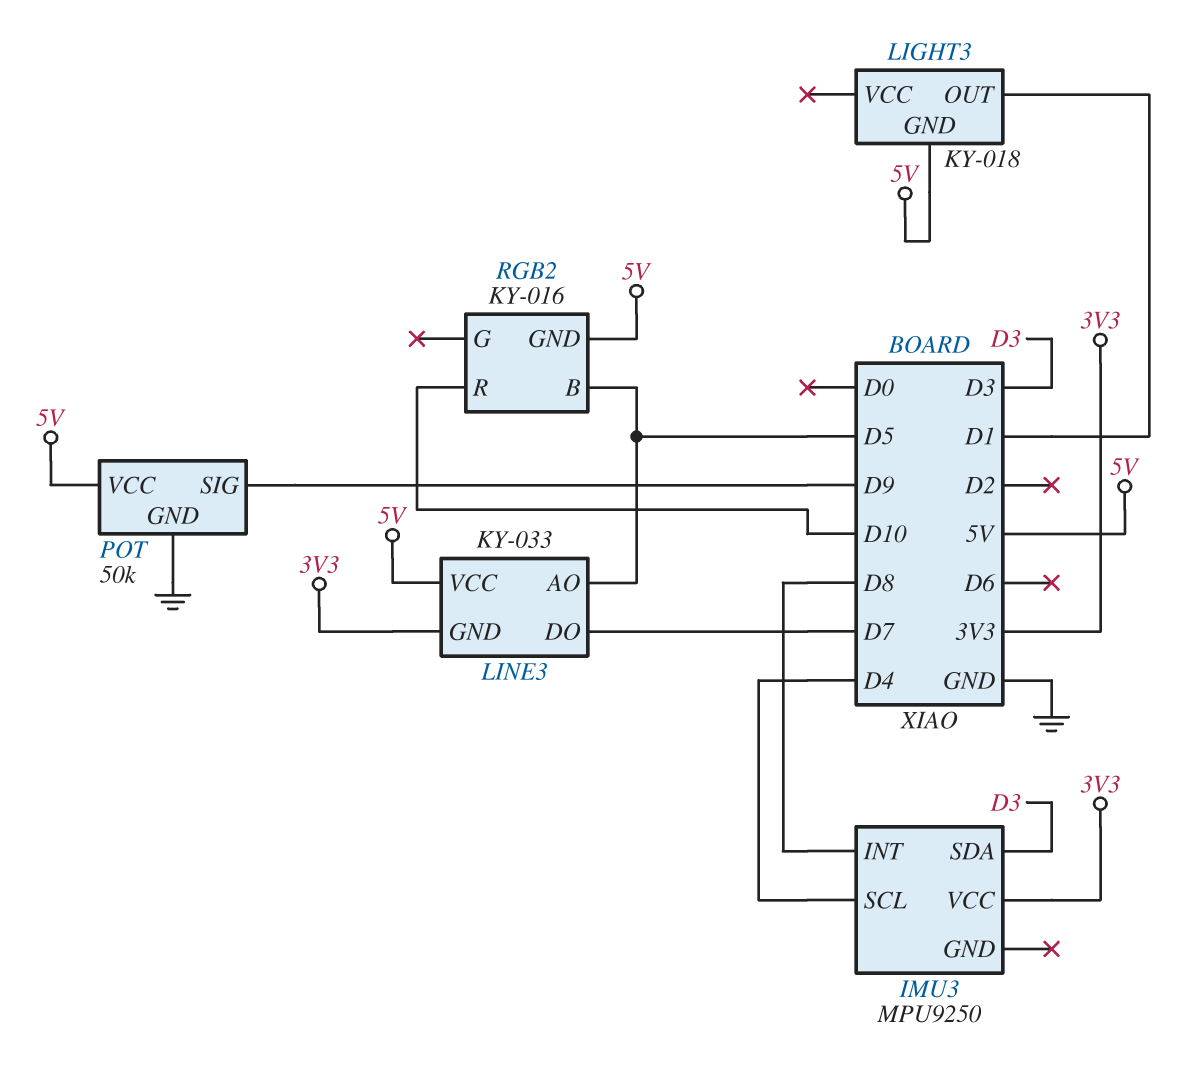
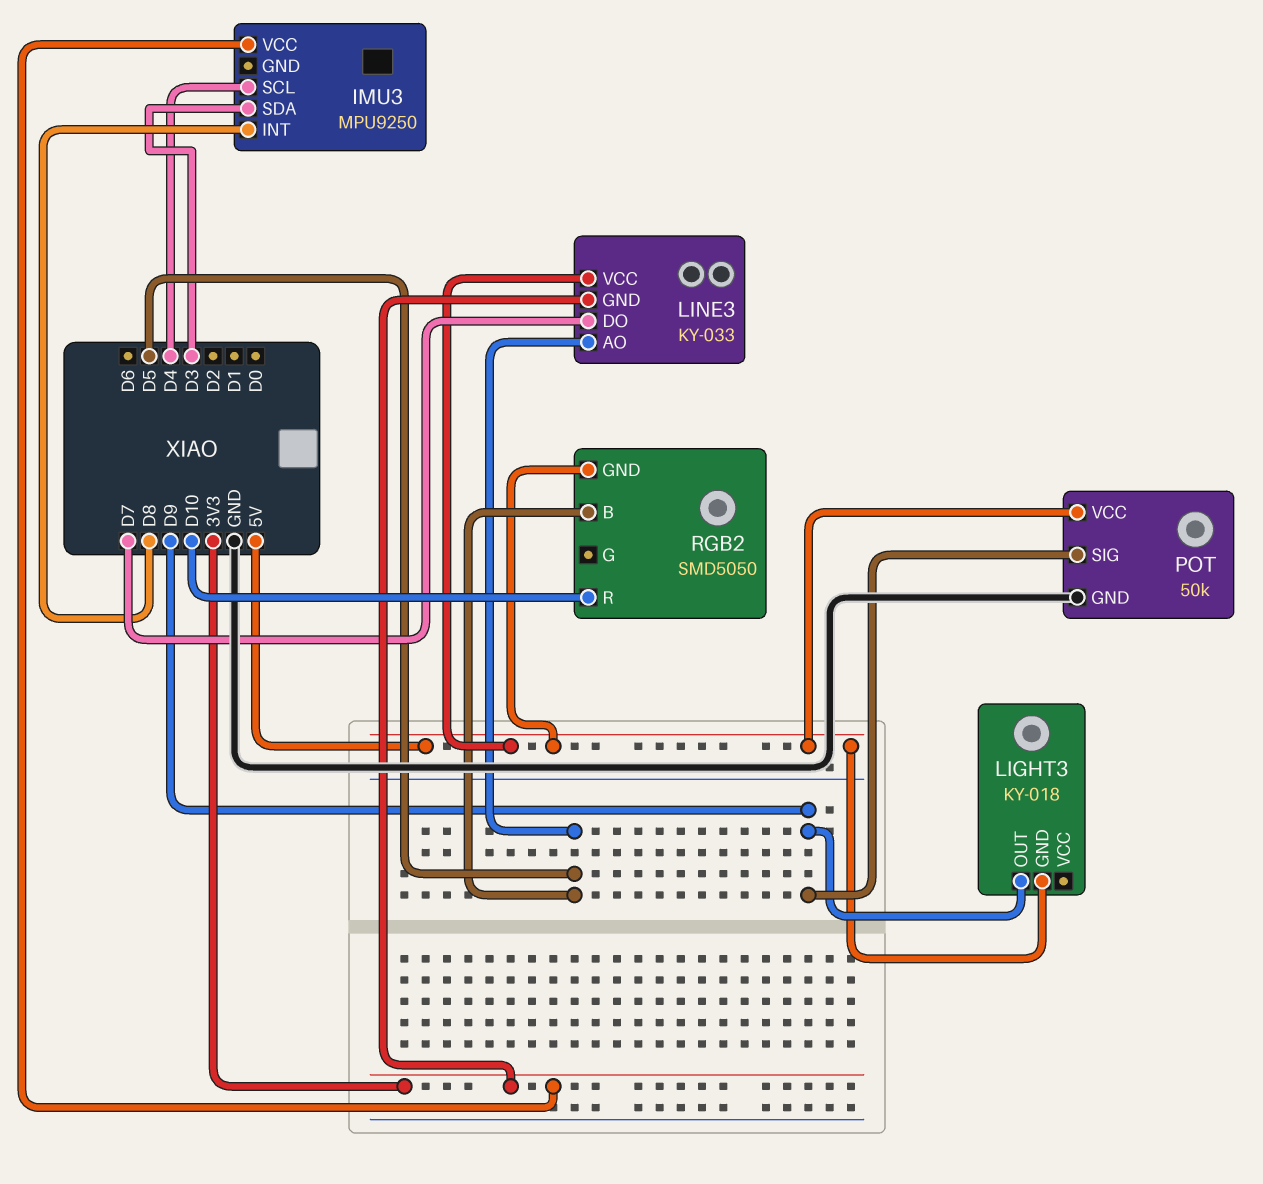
LIGHT3 pin OUT: D1 -> D9
RGB2: KY-016 -> SMD5050

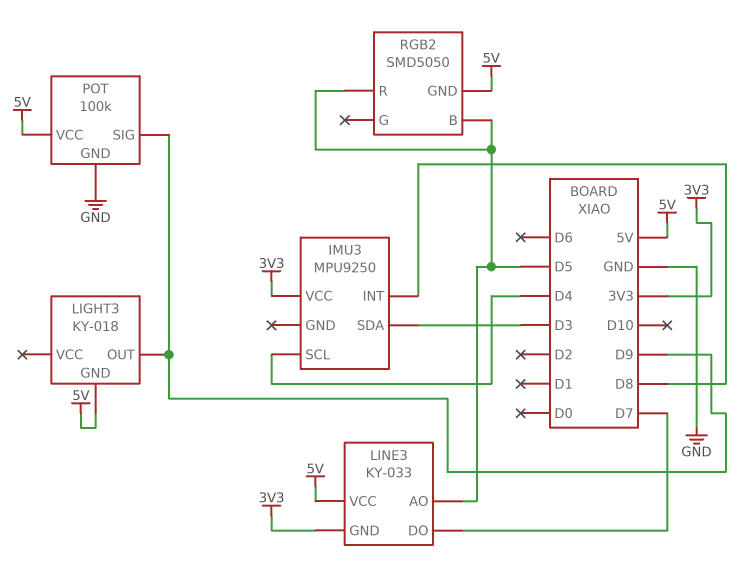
POT: 50k -> 100k
RGB2 pin R: D10 -> D5

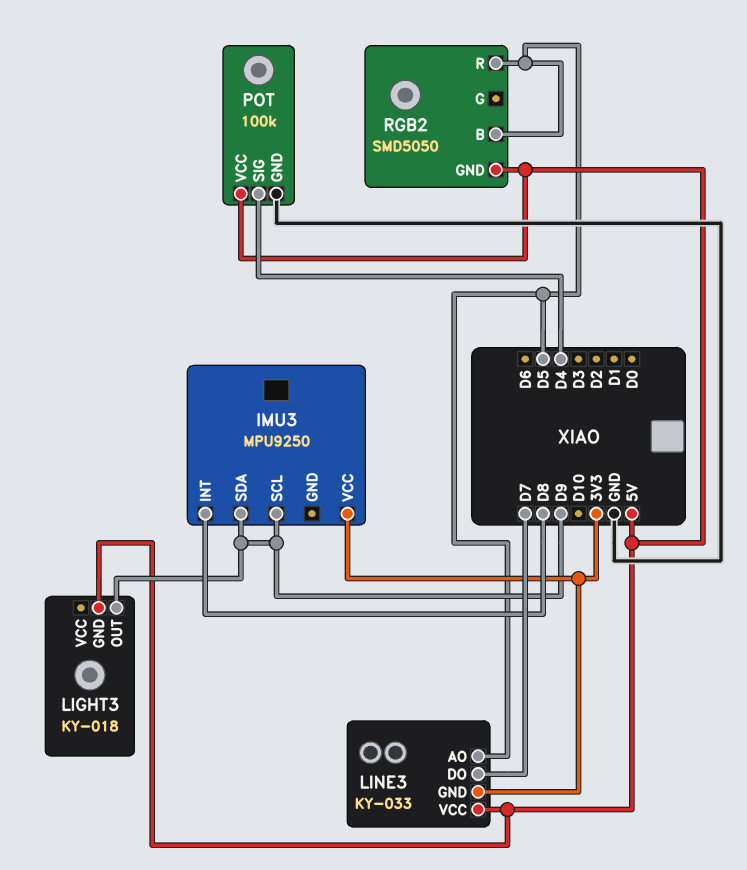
IMU3 pin SCL: D4 -> D9
IMU3 pin SDA: D3 -> D9
POT pin SIG: D9 -> D4

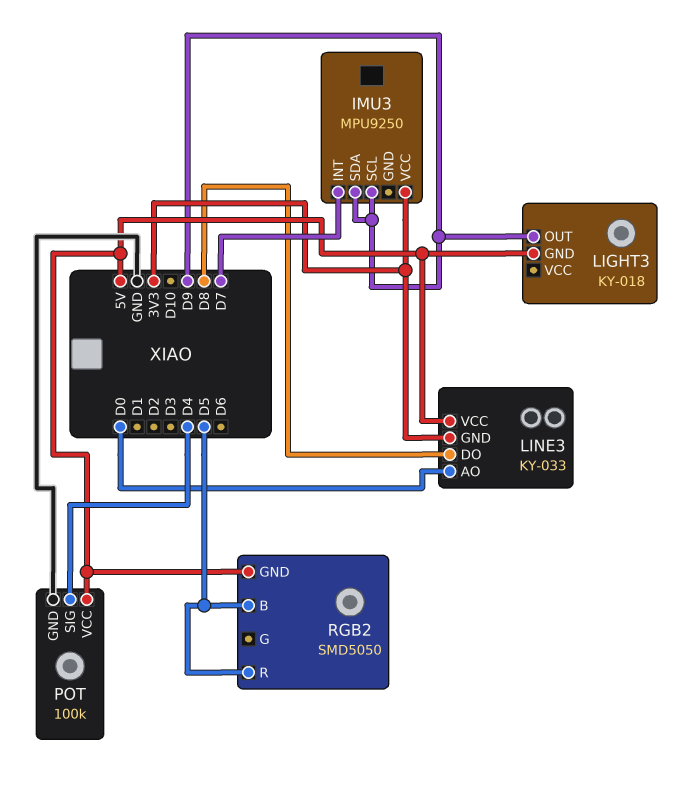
IMU3 pin INT: D8 -> D7
LINE3 pin AO: D5 -> D0
LINE3 pin DO: D7 -> D8

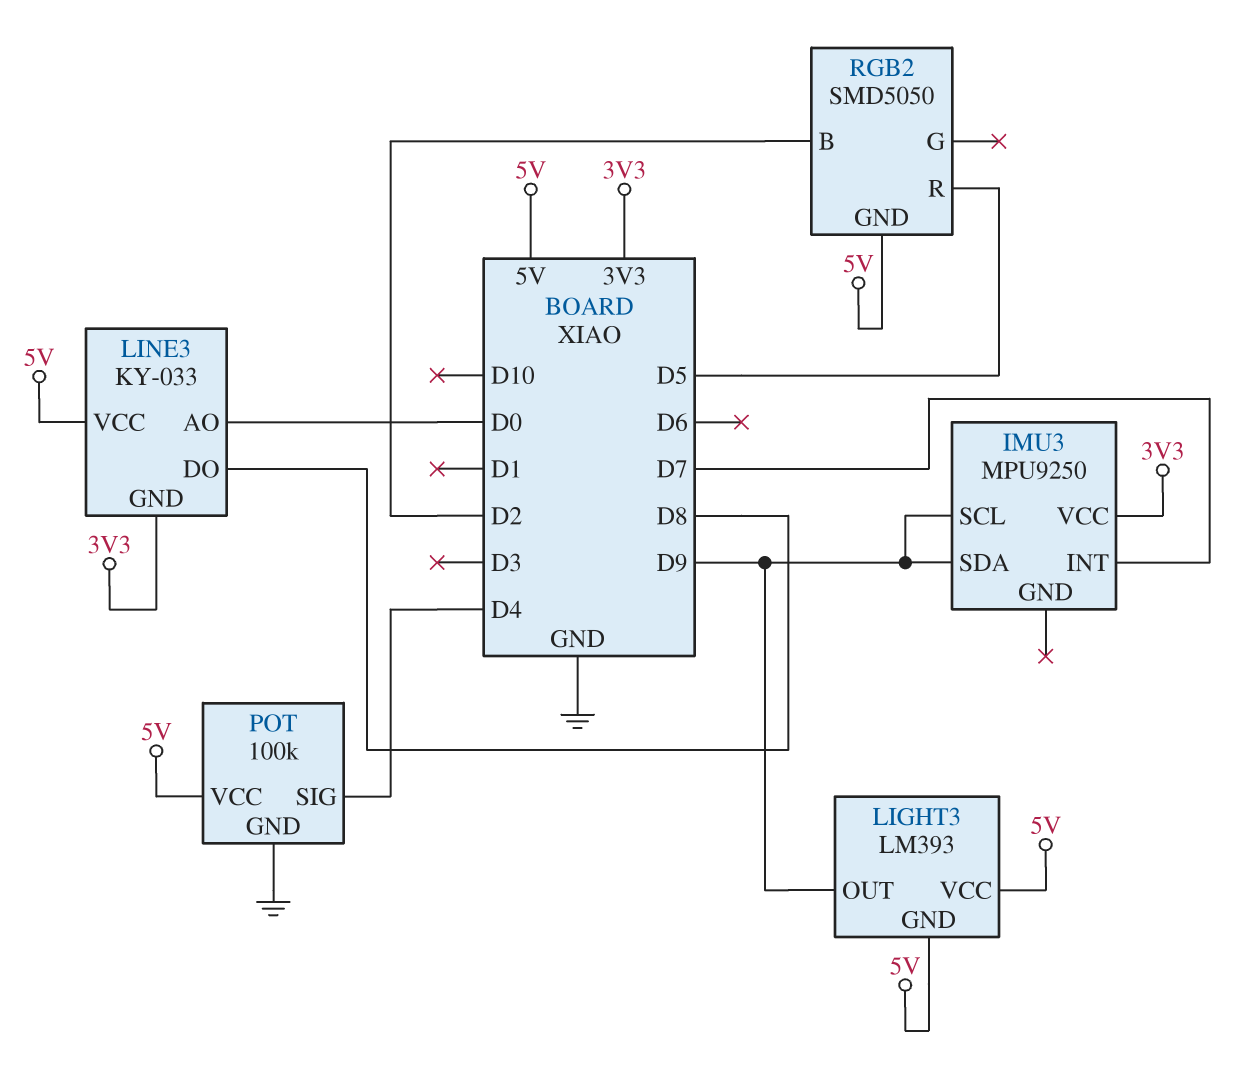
LIGHT3: KY-018 -> LM393
LIGHT3 pin VCC: none -> 5V
RGB2 pin B: D5 -> D2

